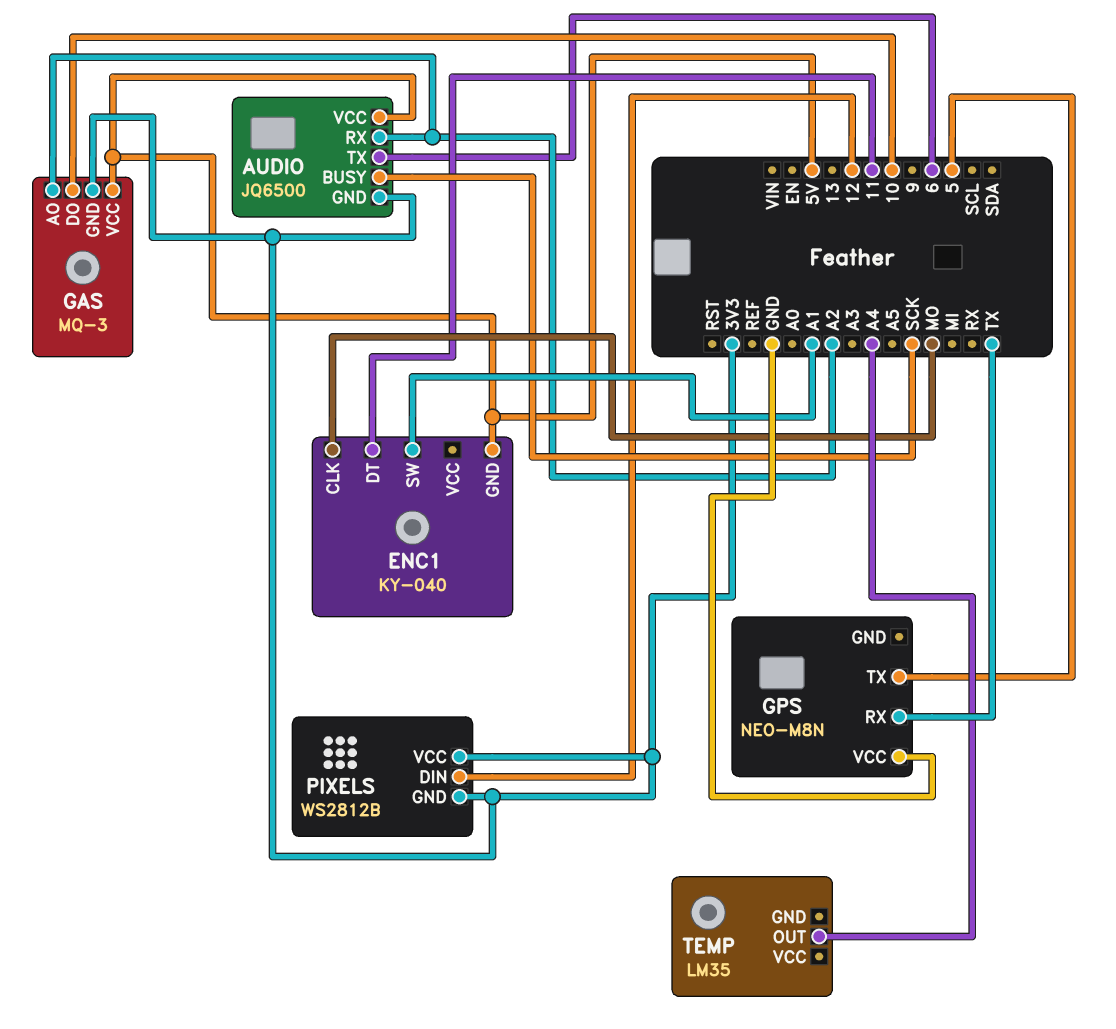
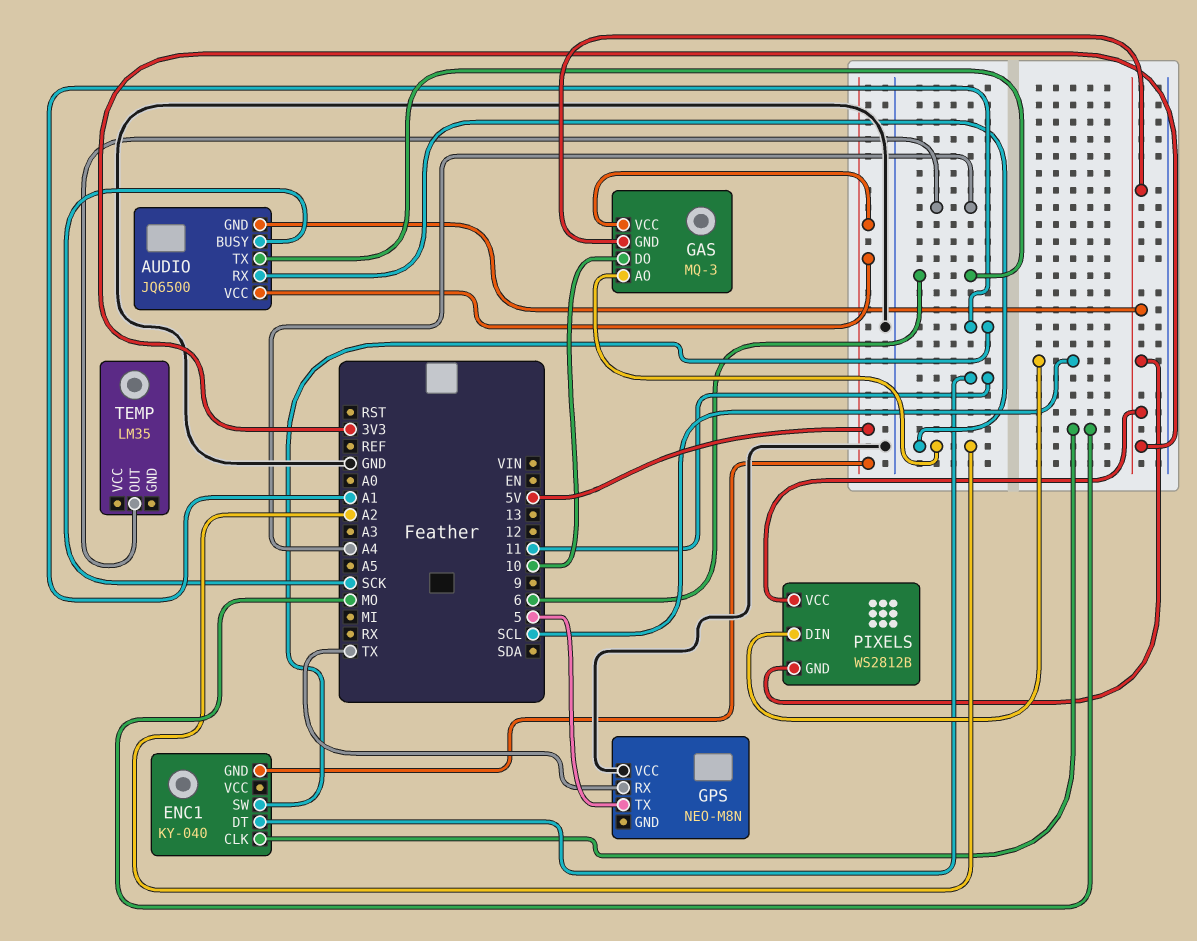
PIXELS pin DIN: 12 -> SCL

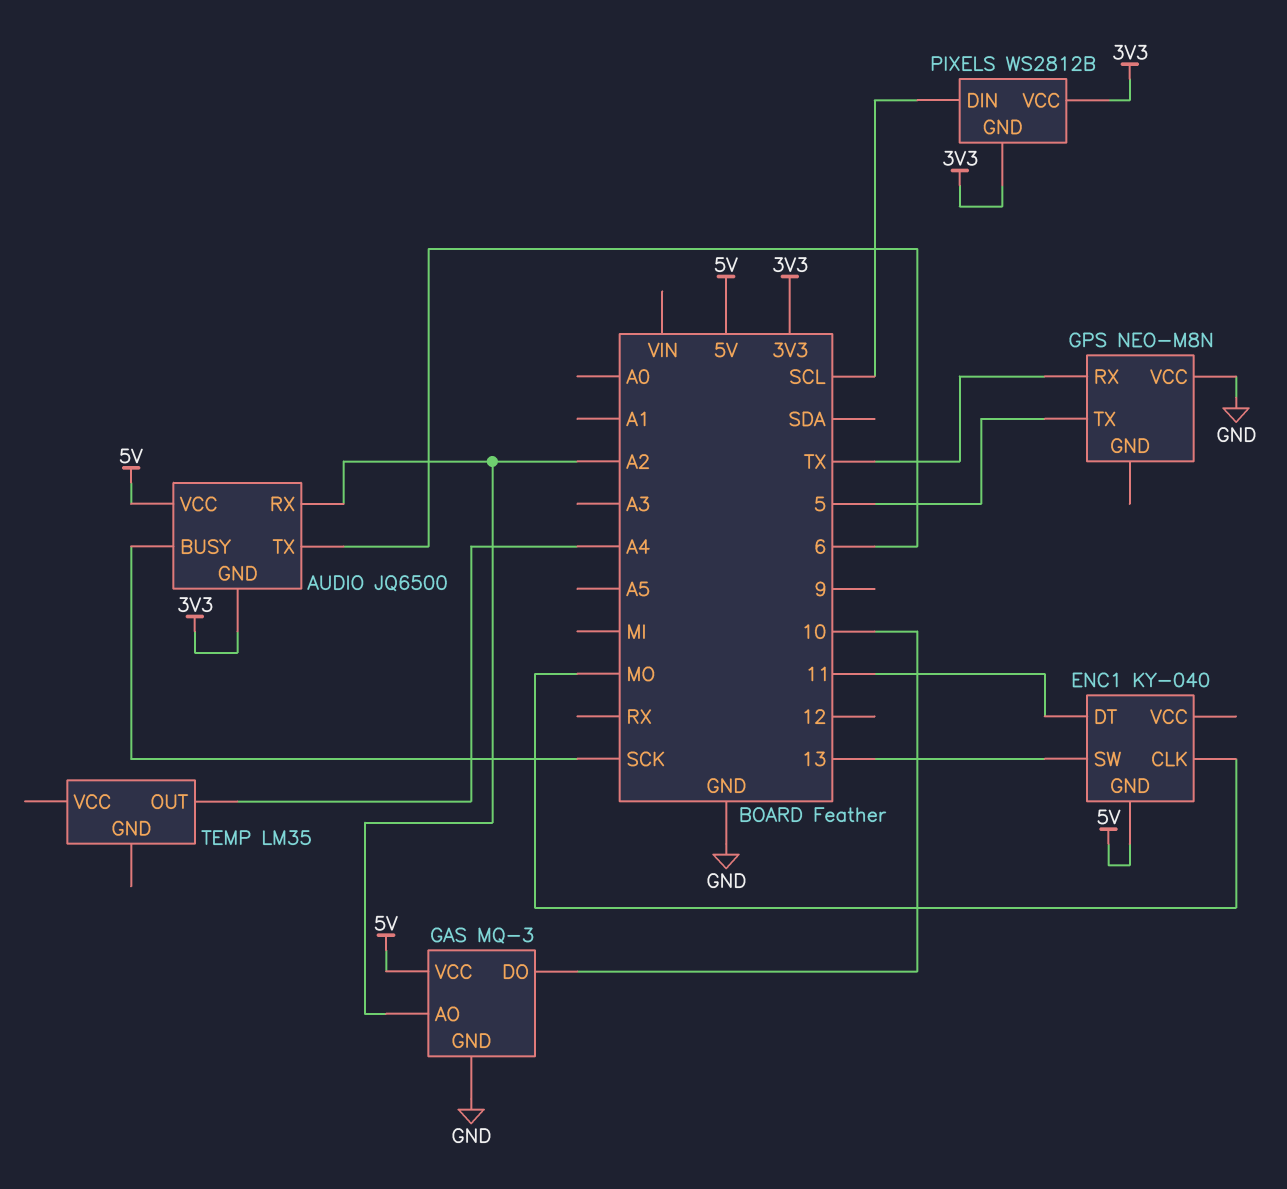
ENC1 pin SW: A1 -> 13
GAS pin GND: 3V3 -> GND

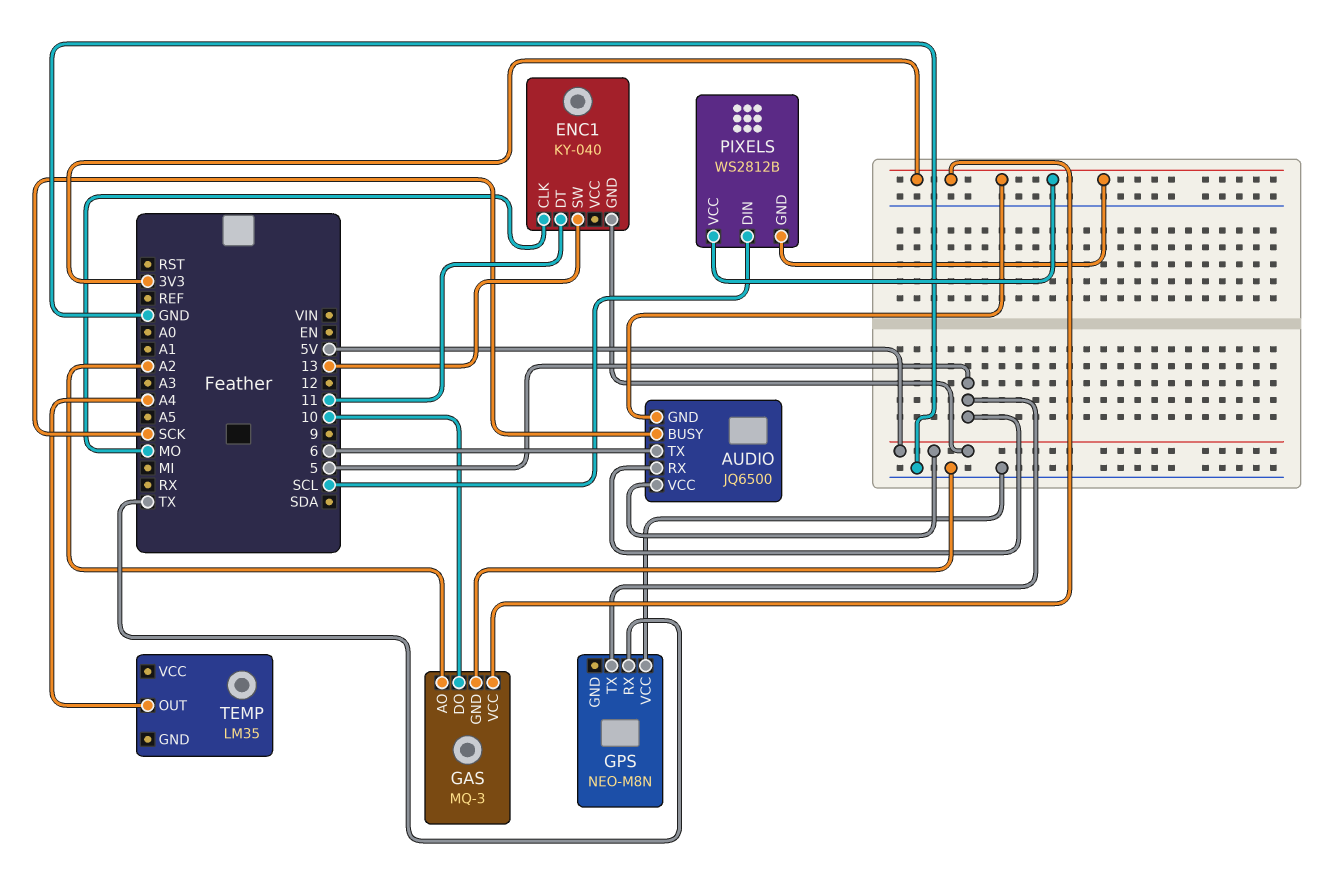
AUDIO pin RX: A2 -> 5
GAS pin VCC: 5V -> 3V3

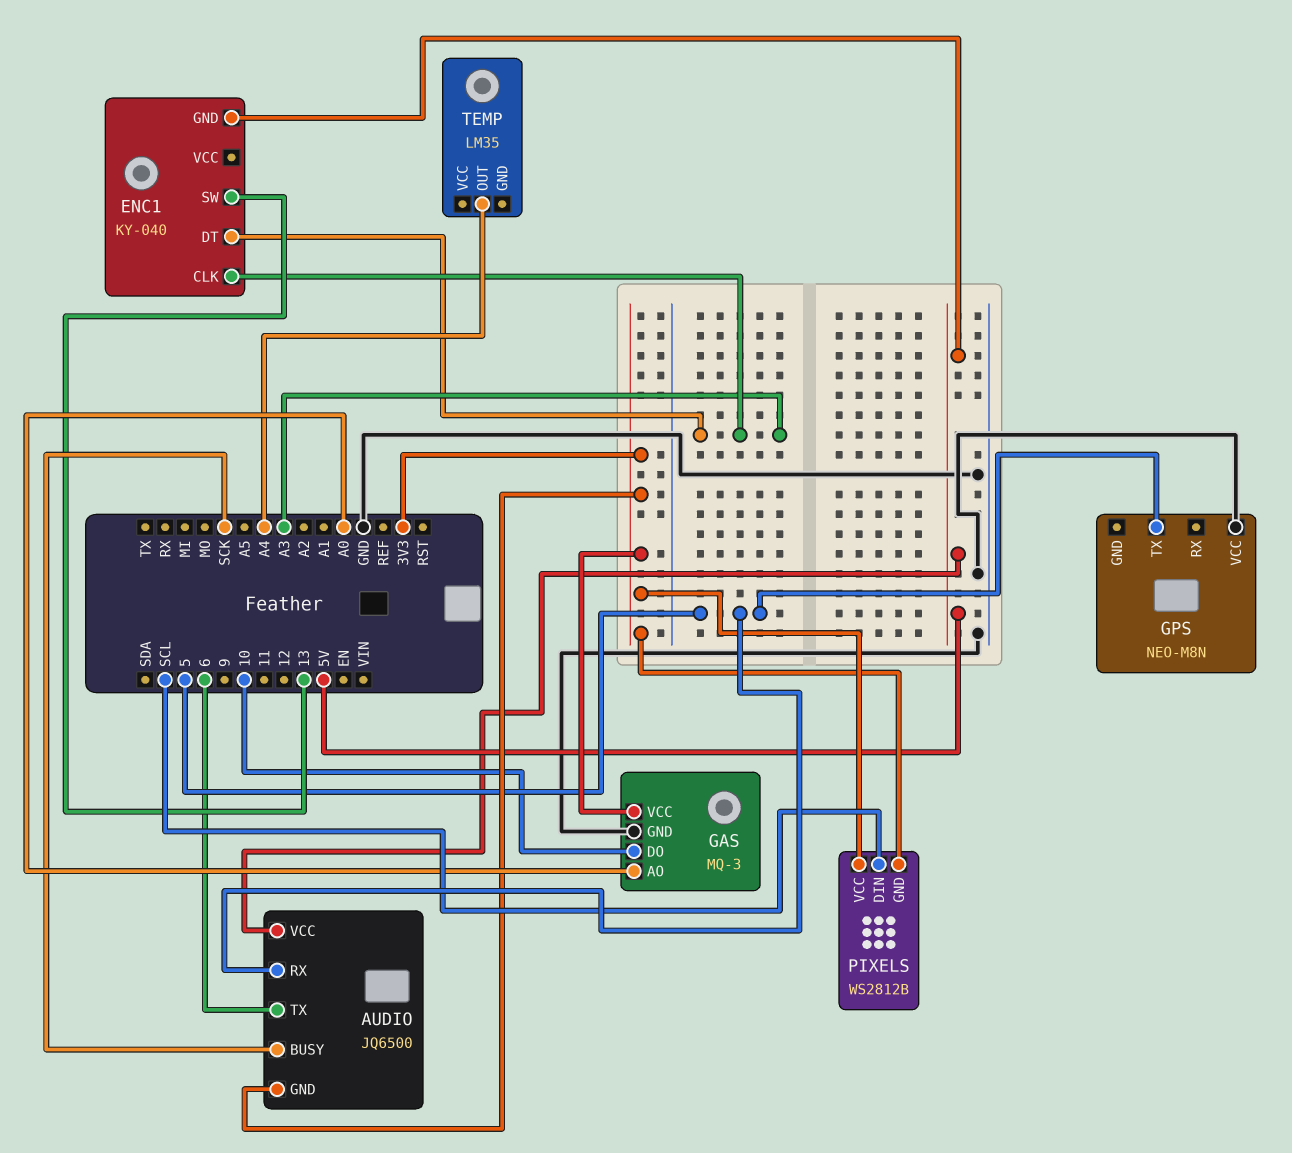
ENC1 pin CLK: MO -> A3
ENC1 pin DT: 11 -> A3
GAS pin AO: A2 -> A0
GPS pin RX: TX -> none

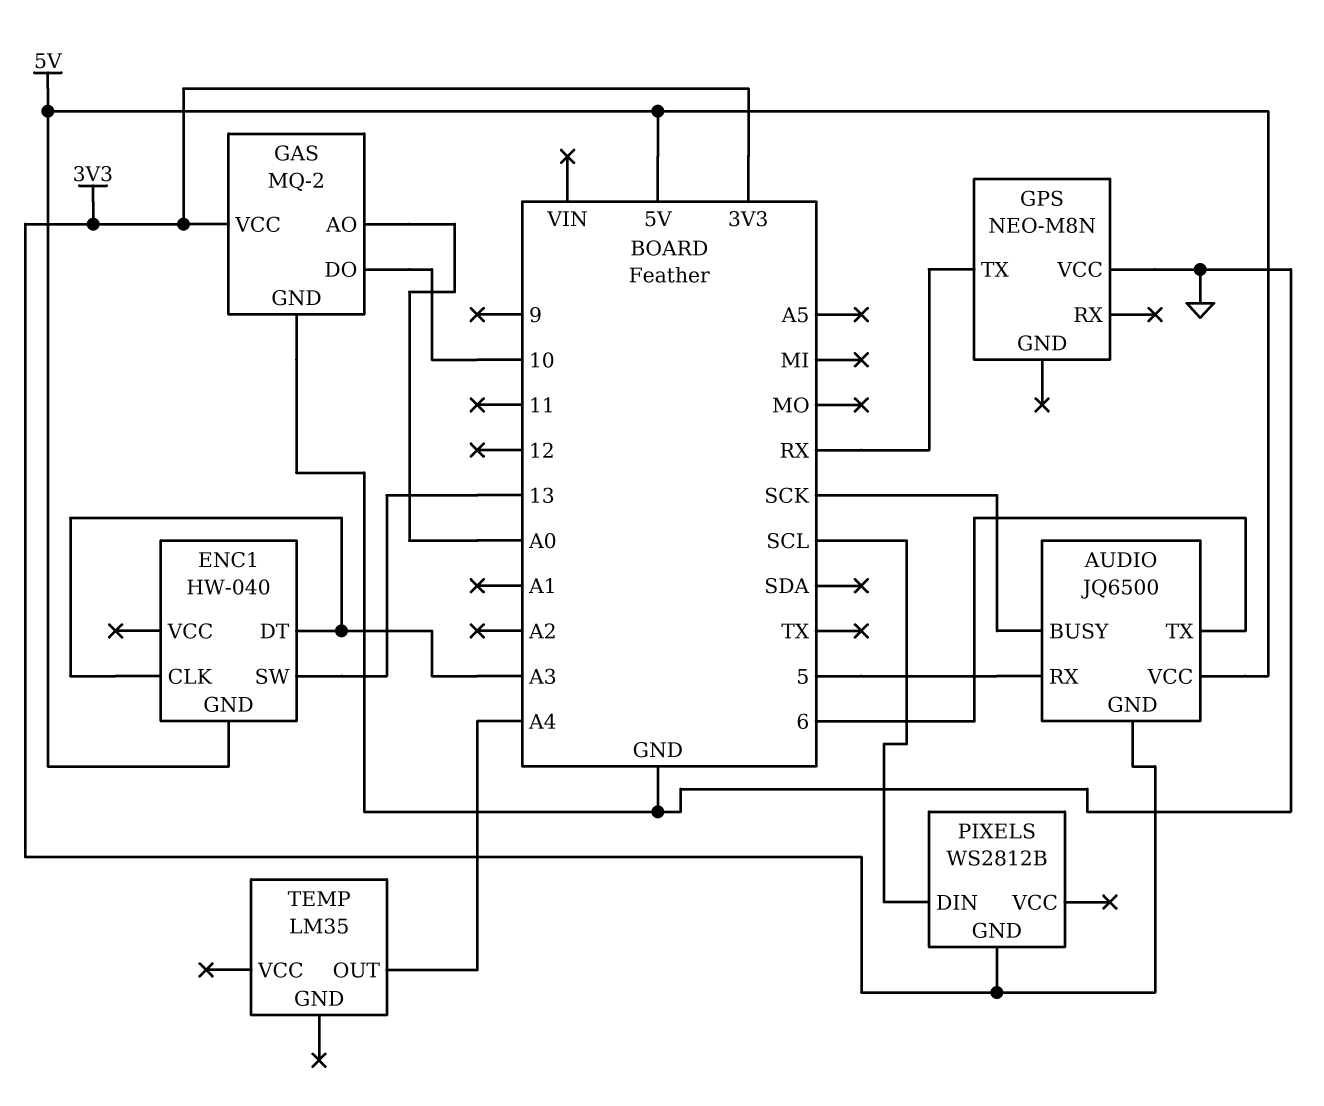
ENC1: KY-040 -> HW-040
GAS: MQ-3 -> MQ-2
GPS pin TX: 5 -> RX
PIXELS pin VCC: 3V3 -> none

